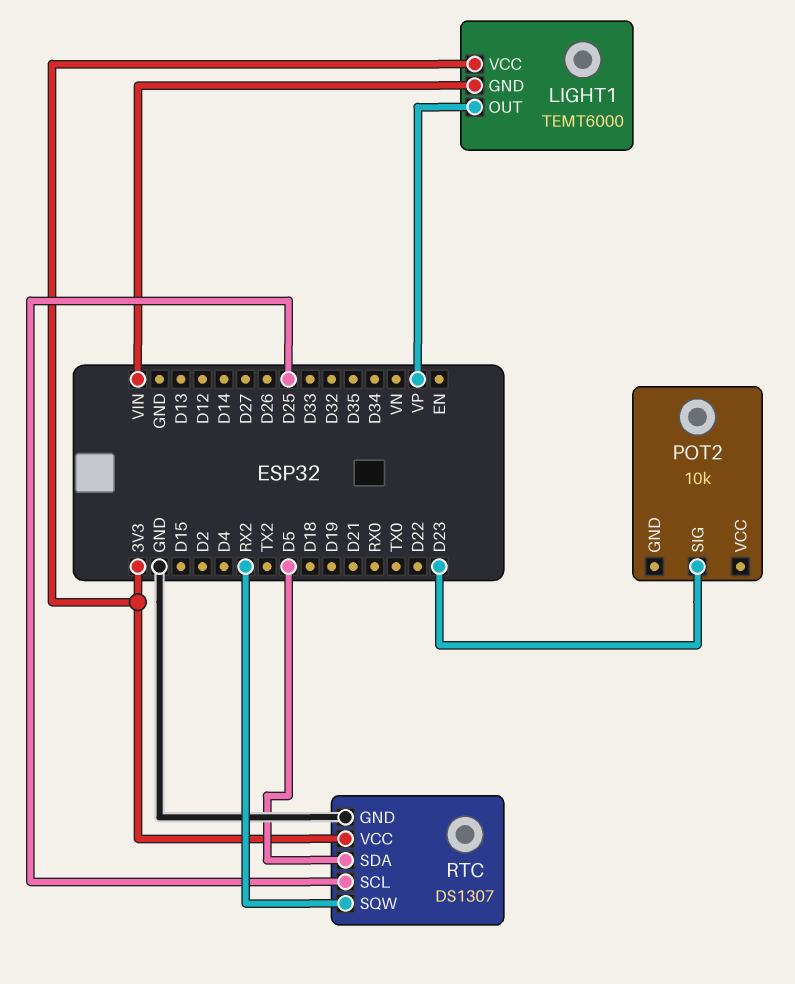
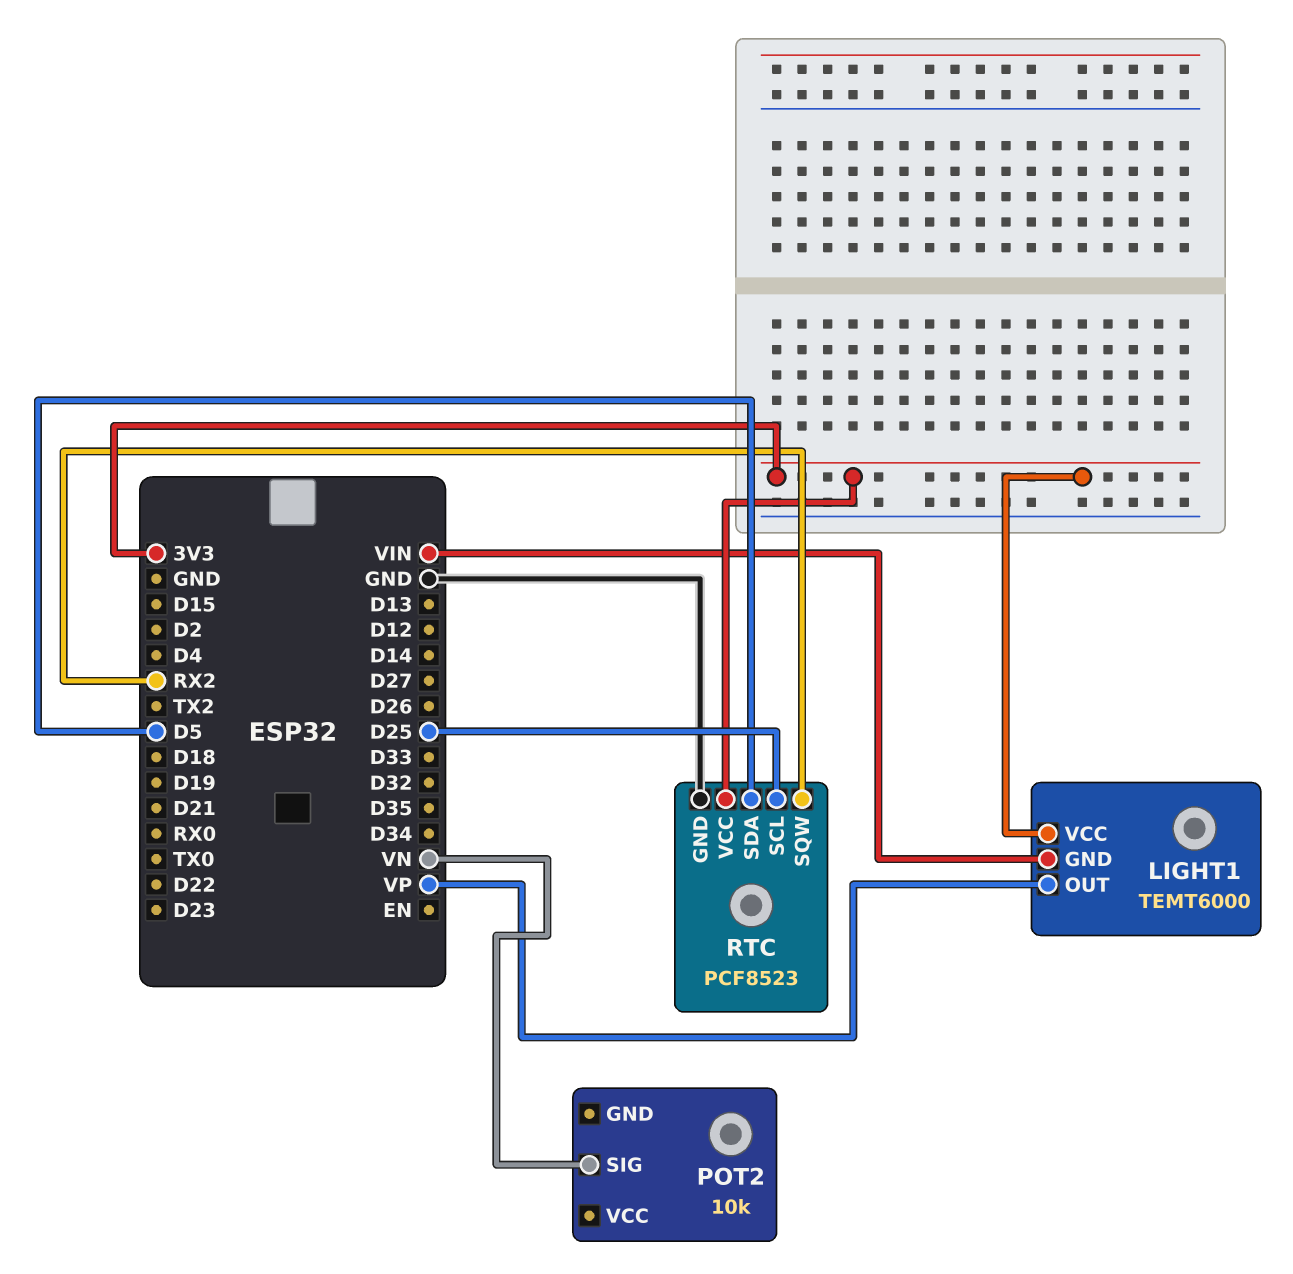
POT2 pin SIG: D23 -> VN
RTC: DS1307 -> PCF8523

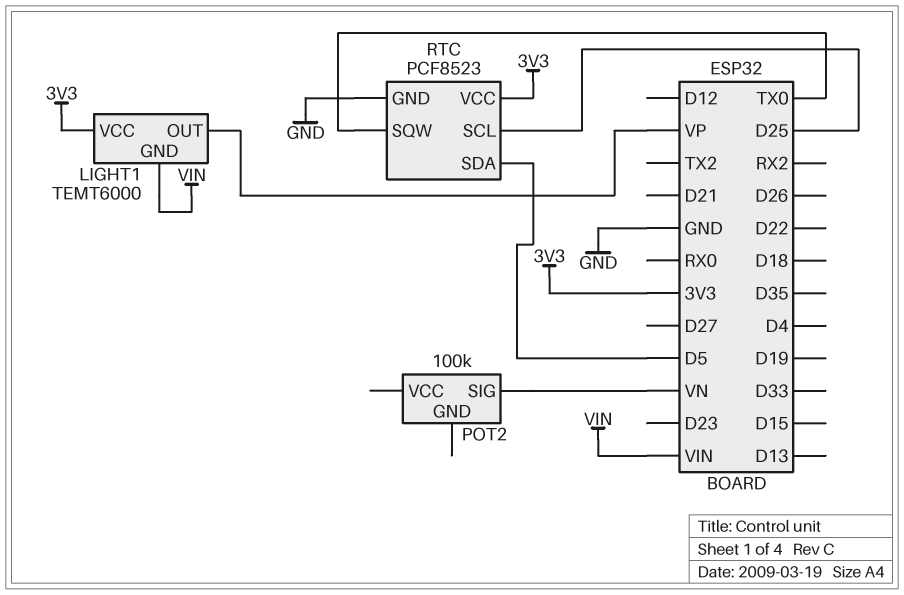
POT2: 10k -> 100k
RTC pin SQW: RX2 -> TX0

